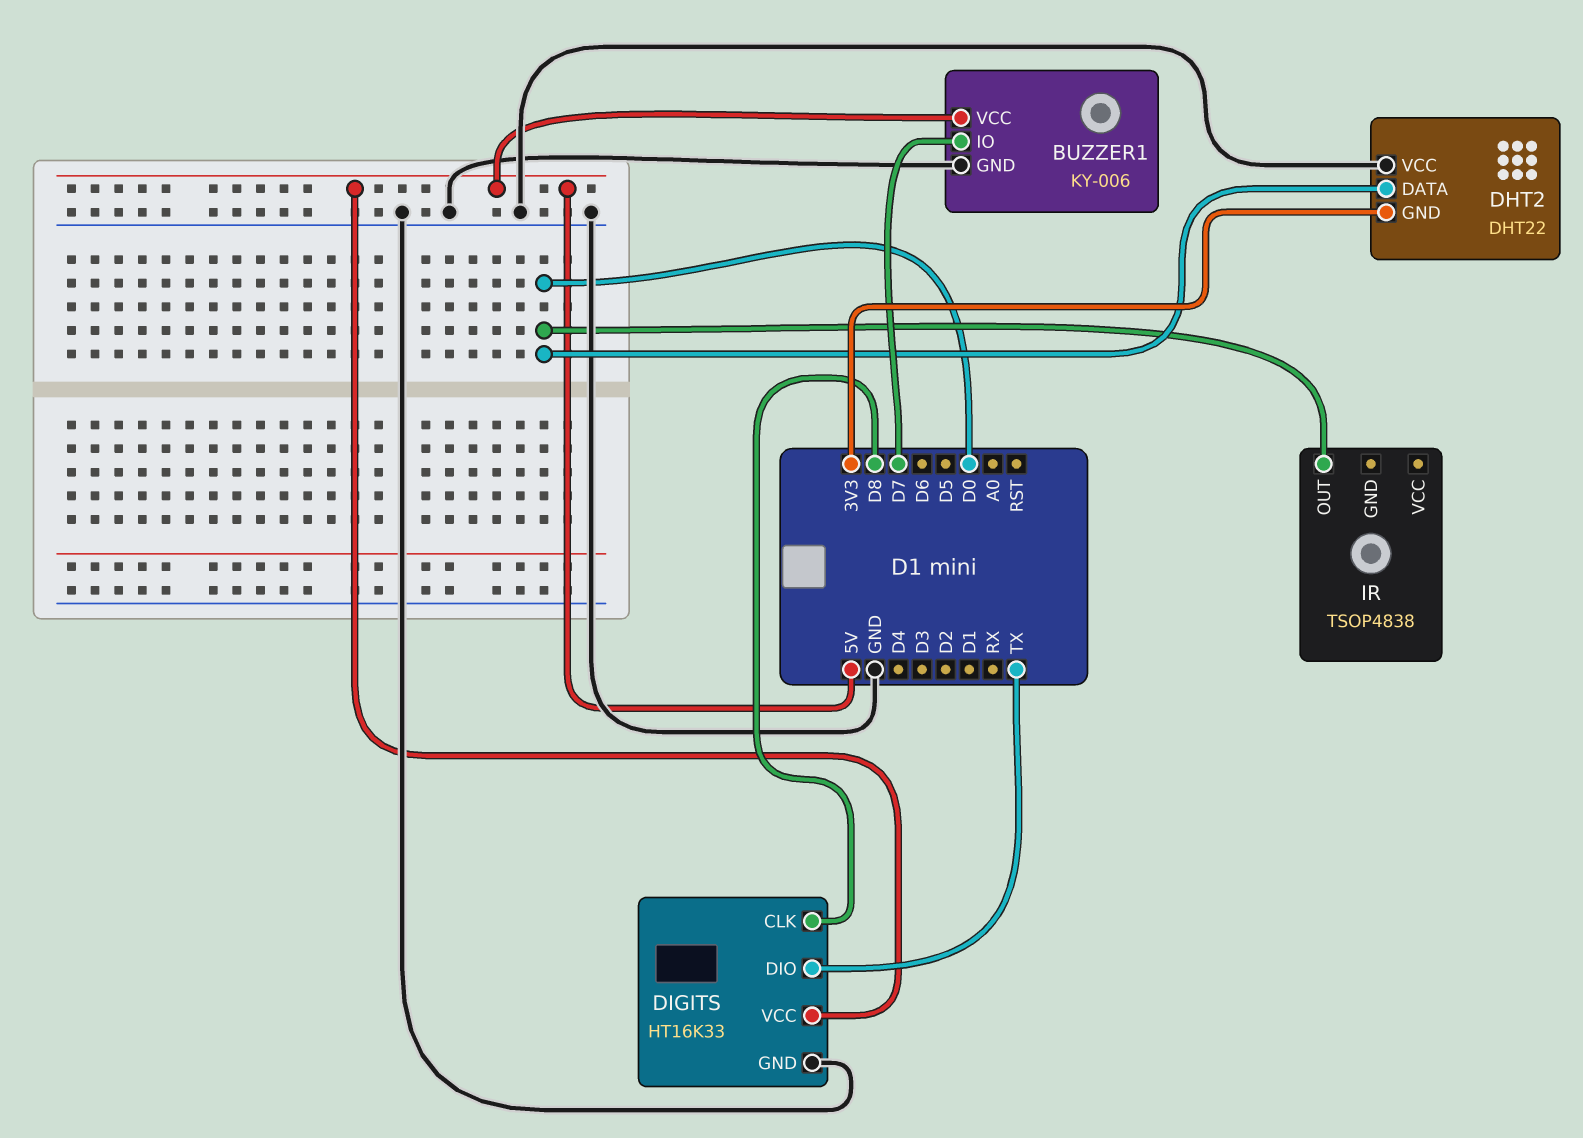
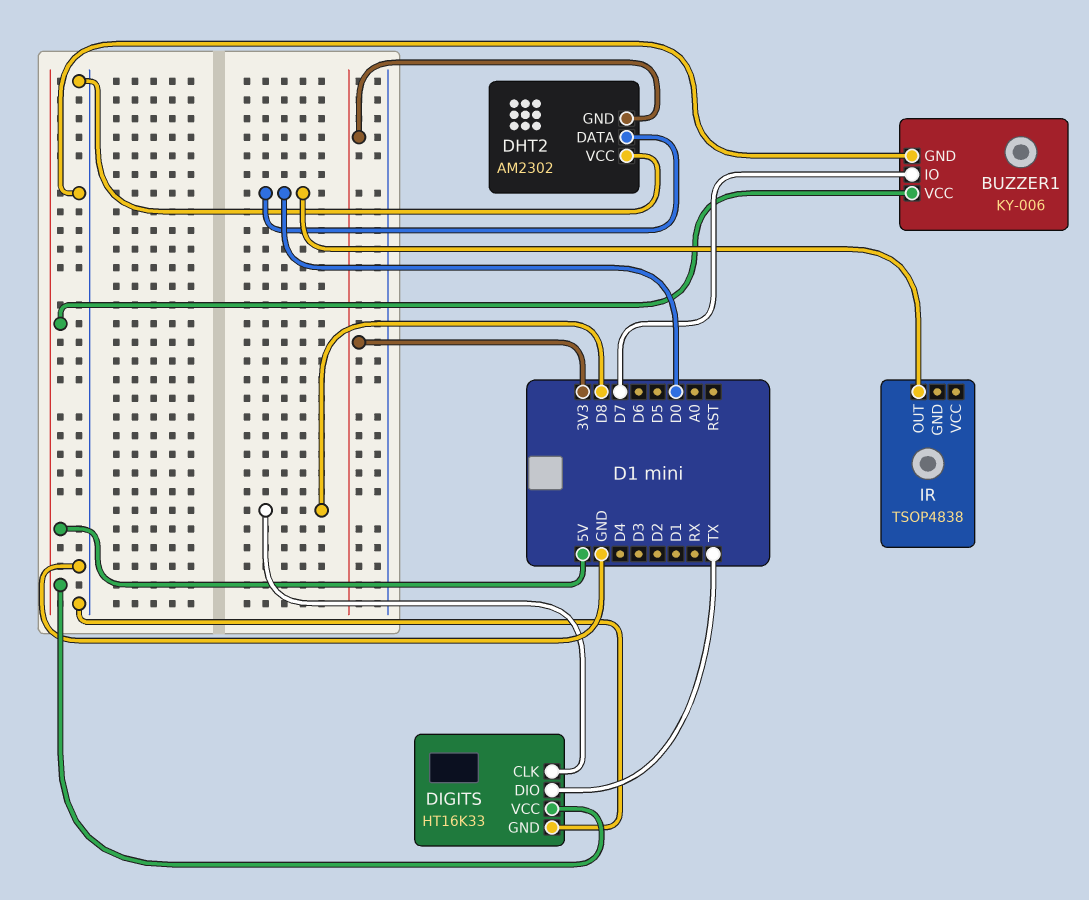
DHT2: DHT22 -> AM2302

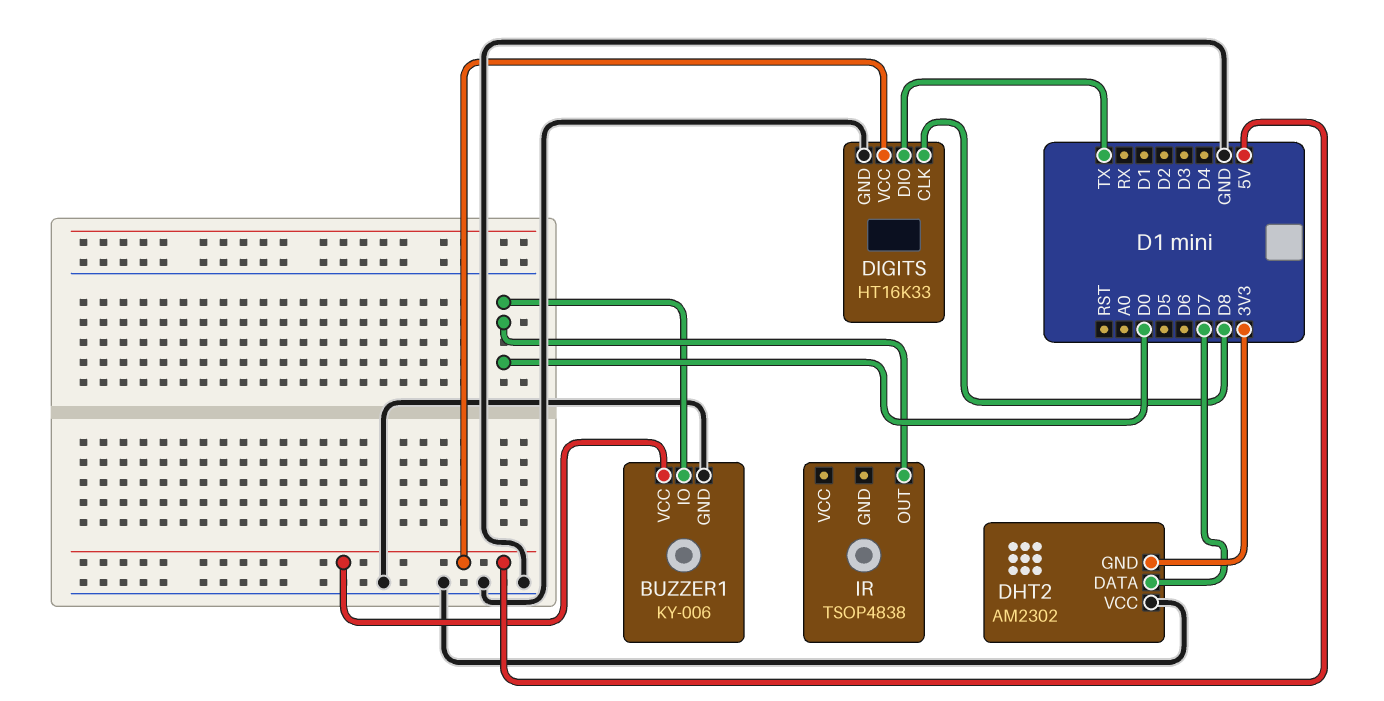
BUZZER1 pin IO: D7 -> D0
DHT2 pin DATA: D0 -> D7

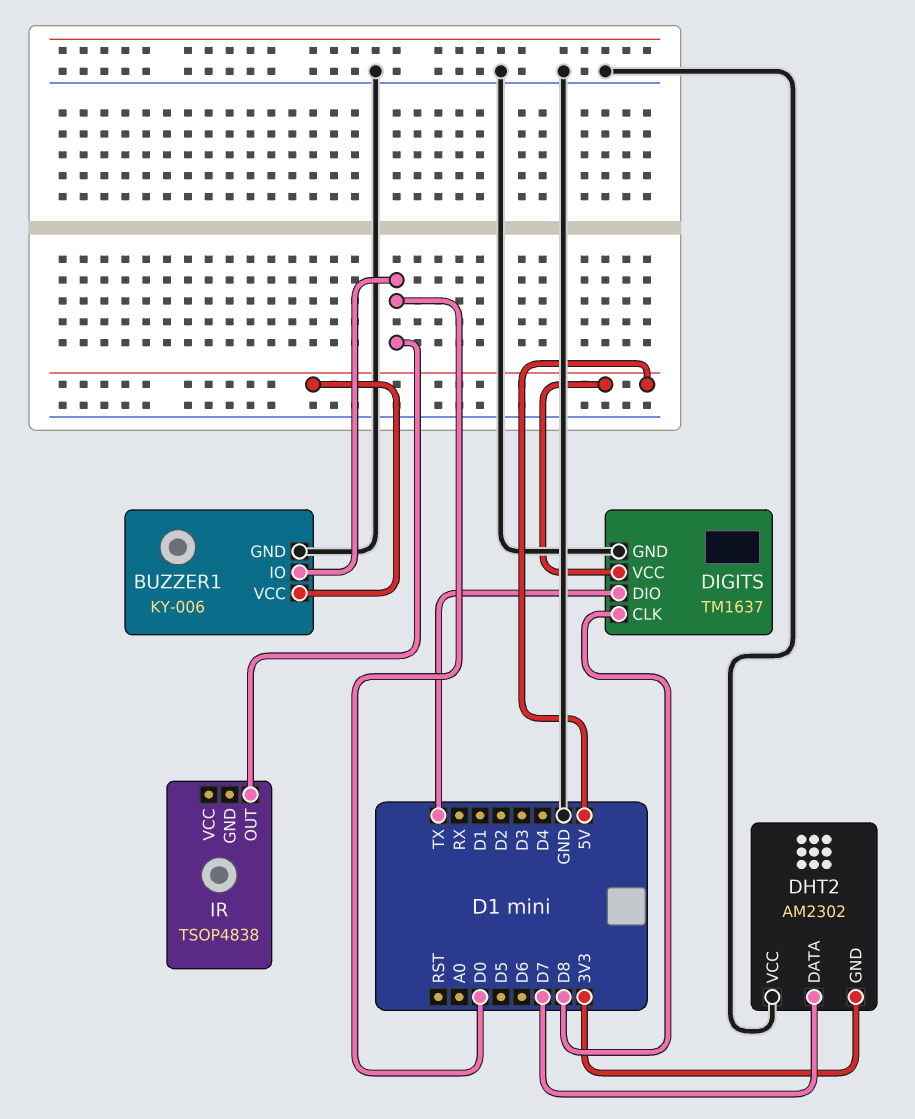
DIGITS: HT16K33 -> TM1637

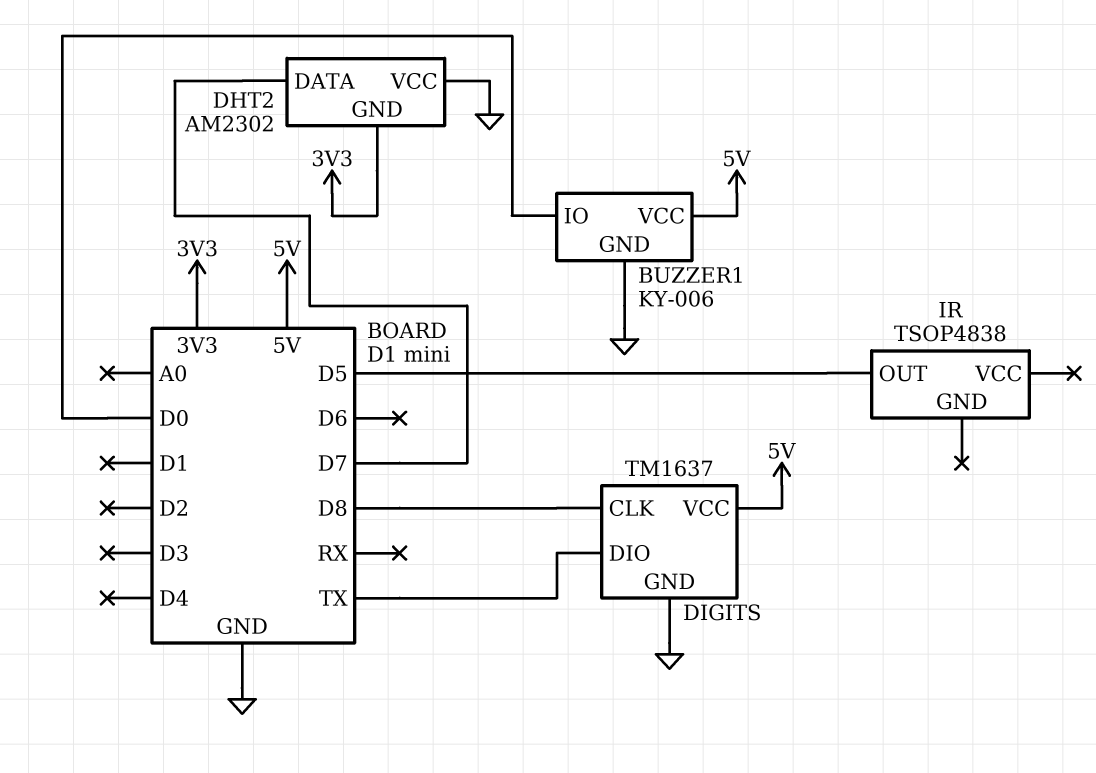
IR pin OUT: D0 -> D5

